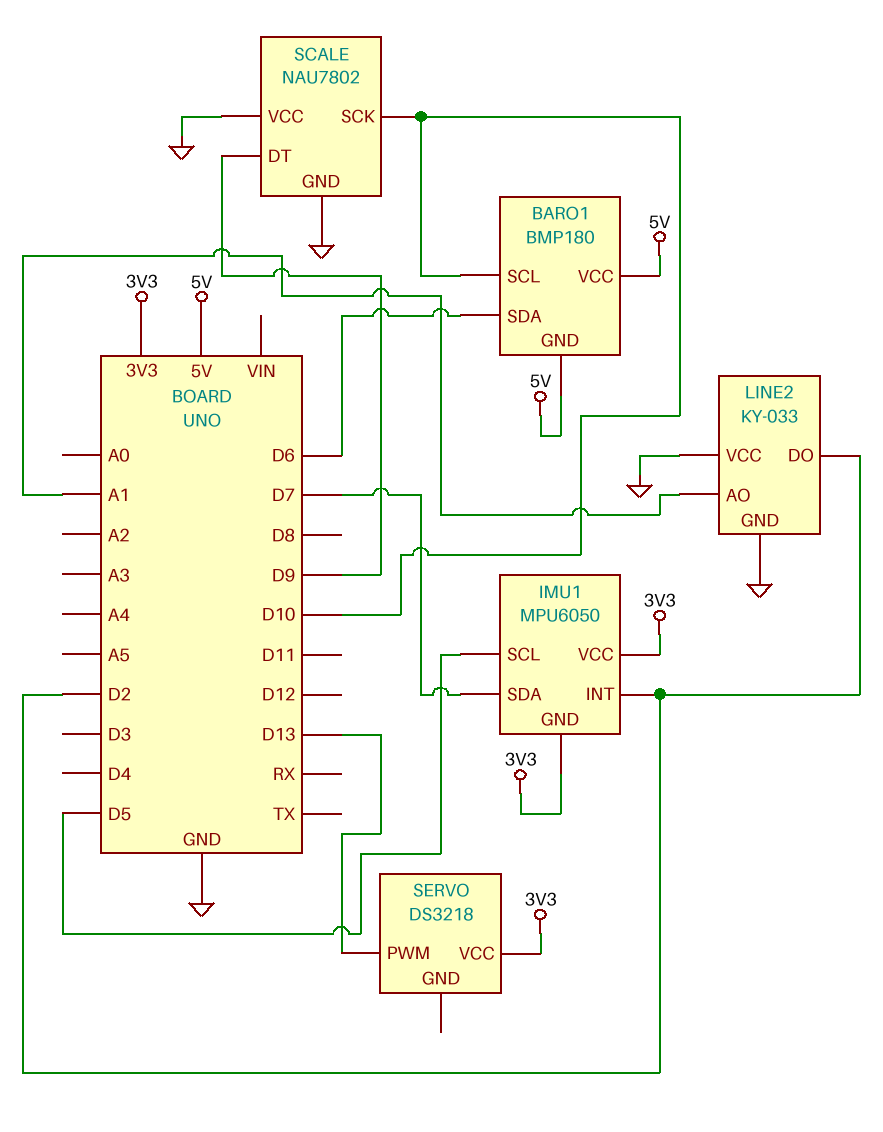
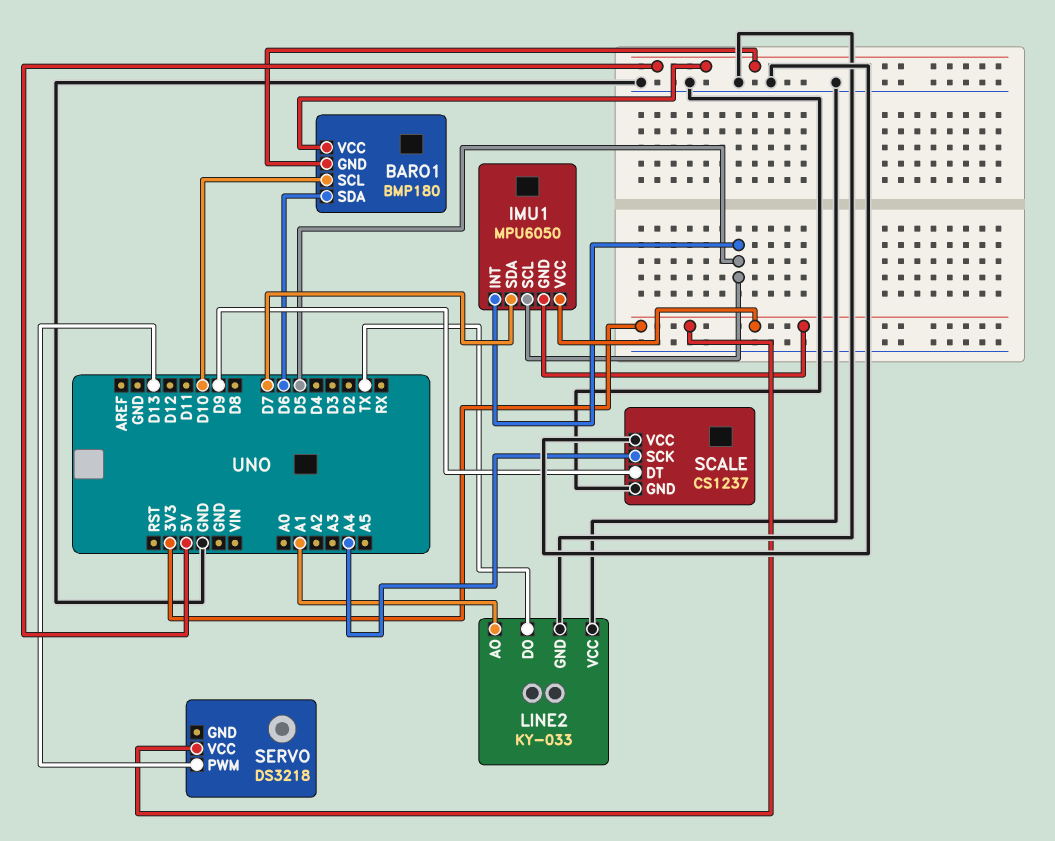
IMU1 pin INT: D2 -> D5
LINE2 pin DO: D2 -> TX
SCALE: NAU7802 -> CS1237
SCALE pin SCK: D10 -> A4

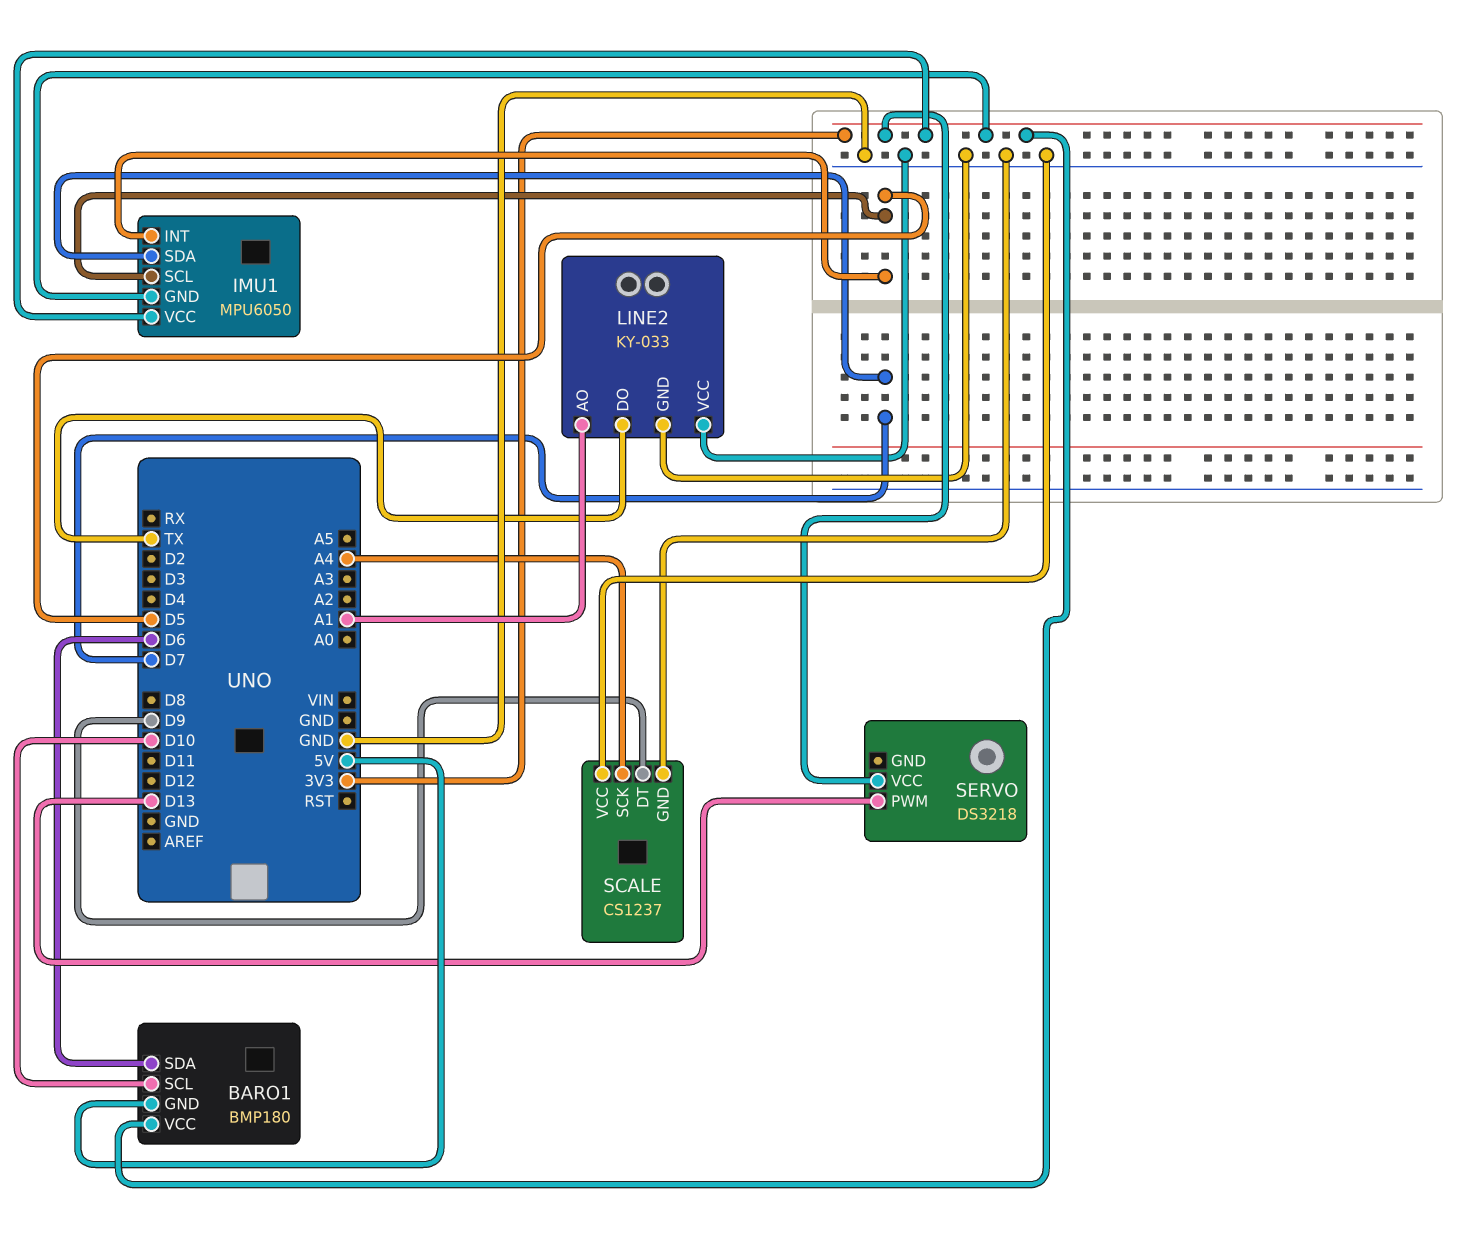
BARO1 pin VCC: 5V -> 3V3

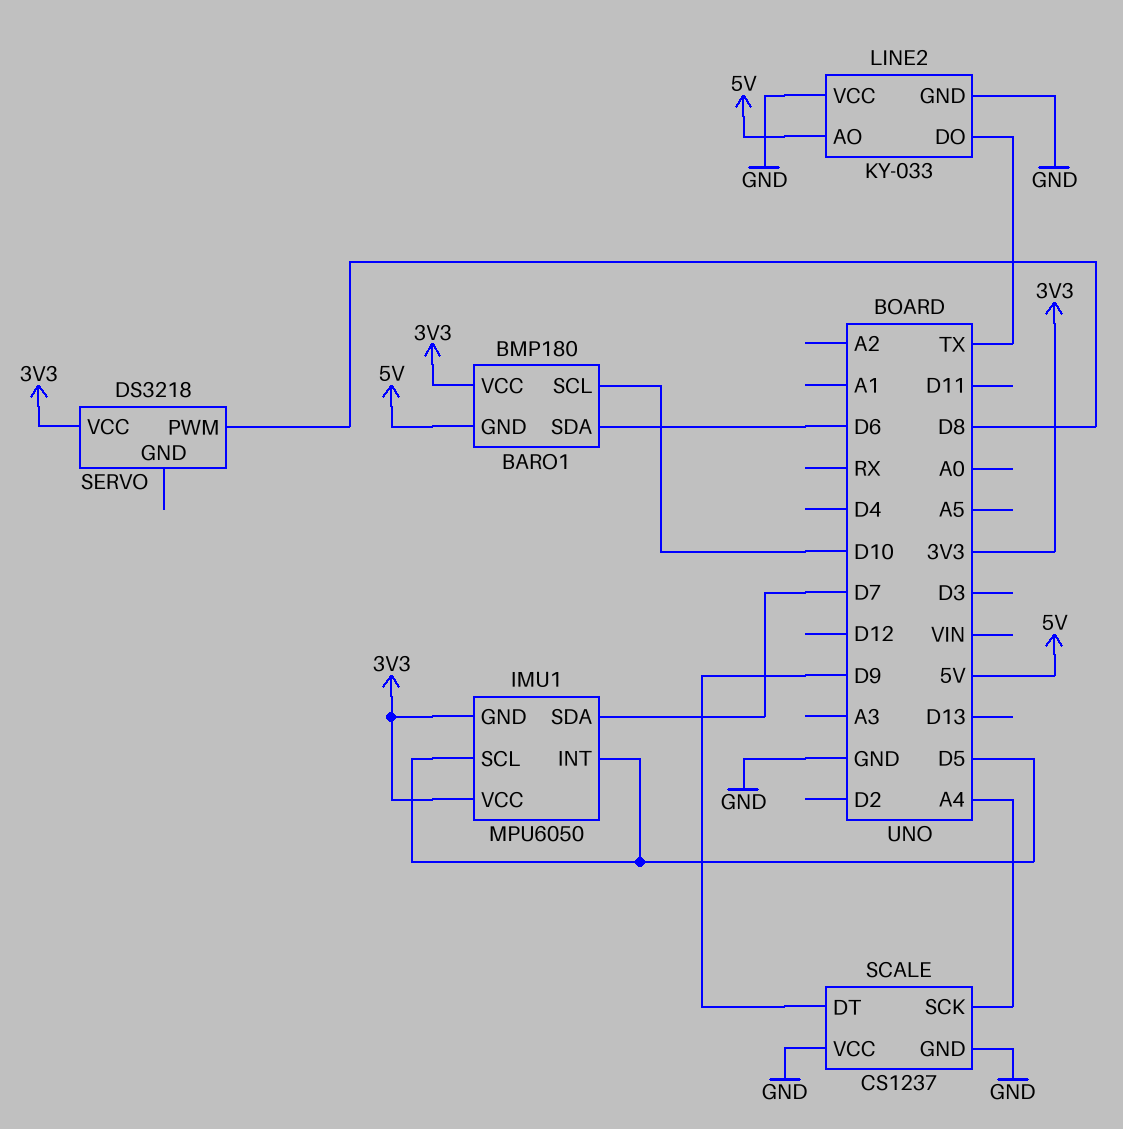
LINE2 pin AO: A1 -> 5V
SERVO pin PWM: D13 -> D8

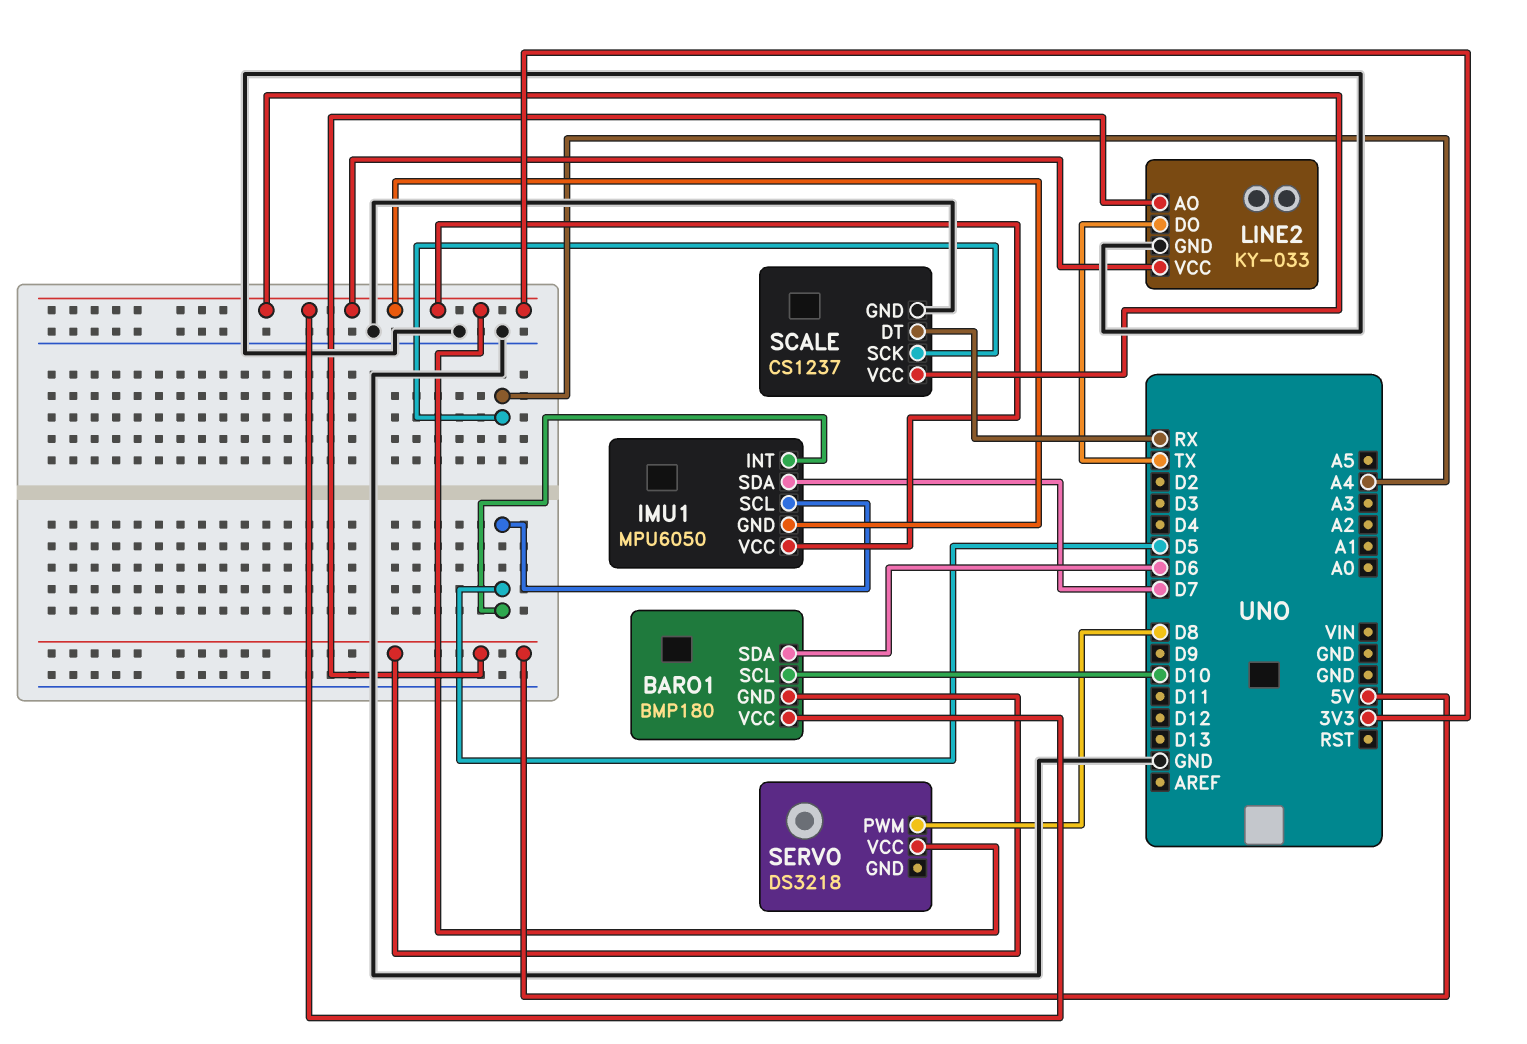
LINE2 pin VCC: GND -> 3V3
SCALE pin DT: D9 -> RX
SCALE pin VCC: GND -> 3V3

